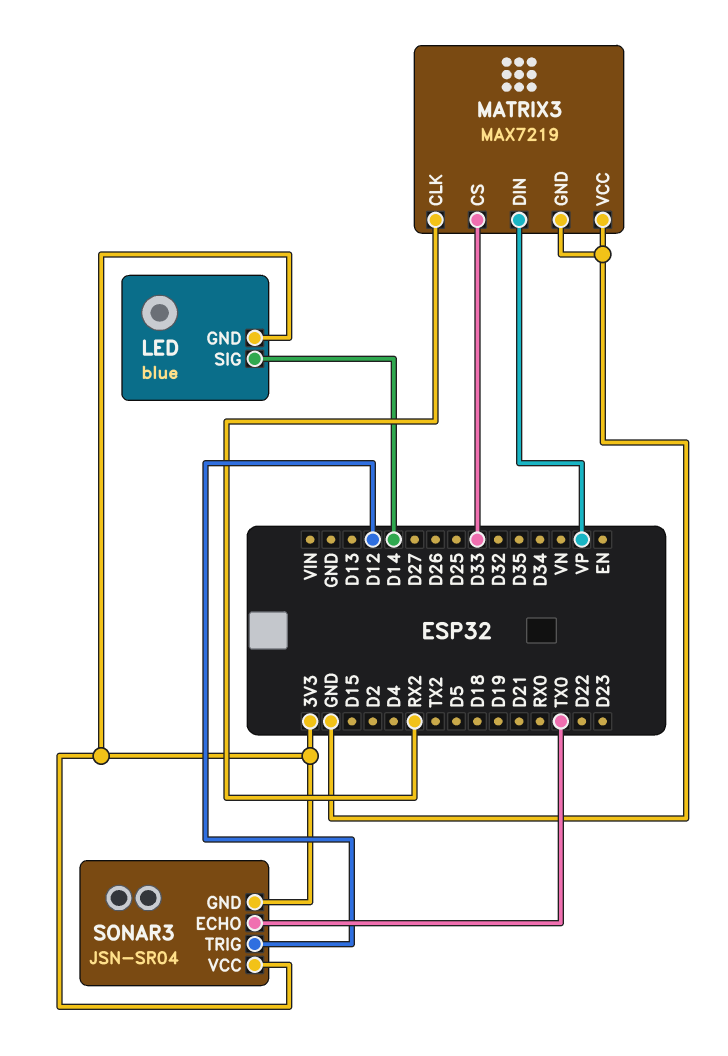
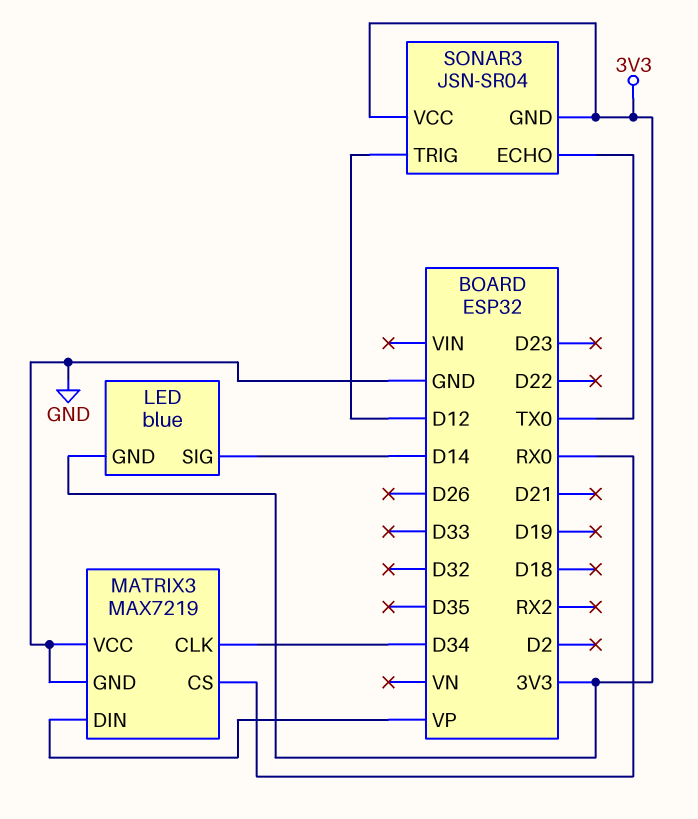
MATRIX3 pin CLK: RX2 -> D34
MATRIX3 pin CS: D33 -> RX0

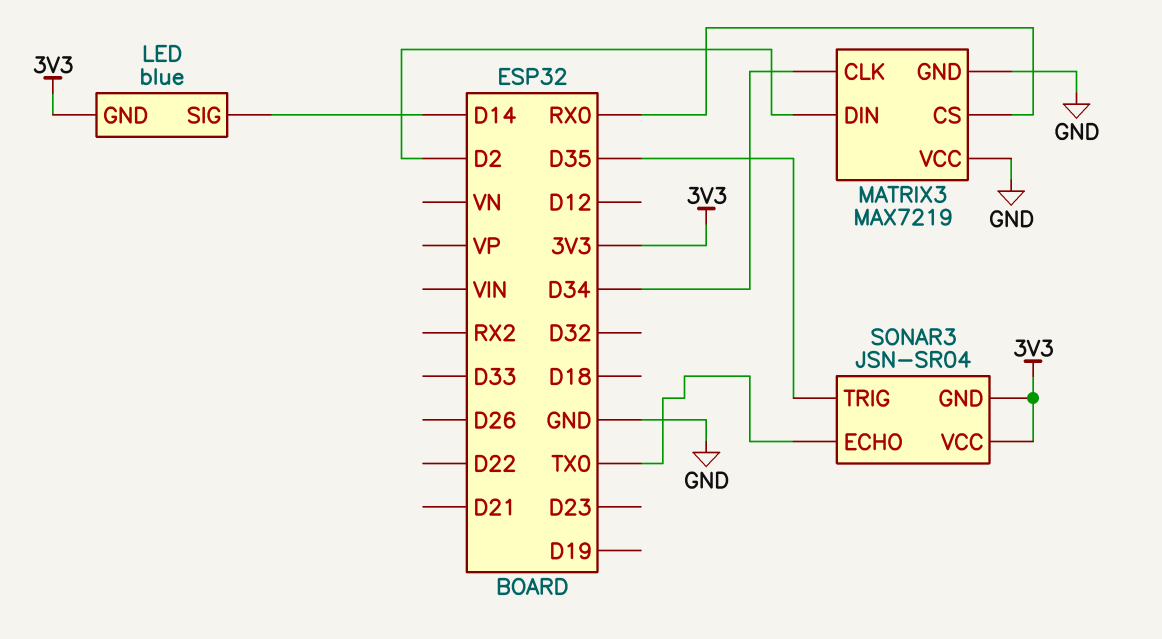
MATRIX3 pin DIN: VP -> D2
SONAR3 pin TRIG: D12 -> D35

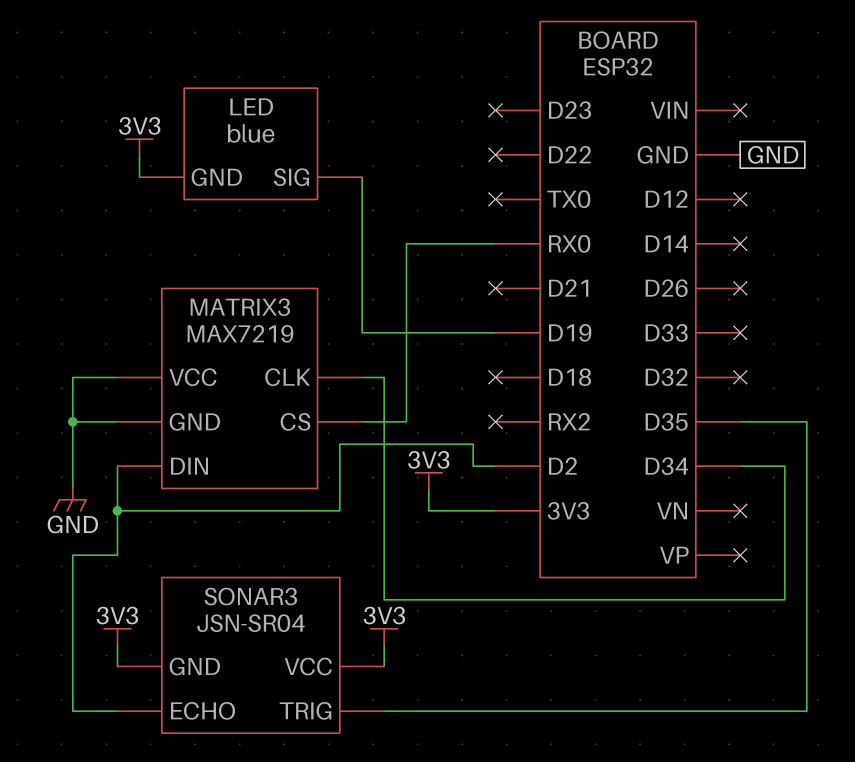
LED pin SIG: D14 -> D19
SONAR3 pin ECHO: TX0 -> D2

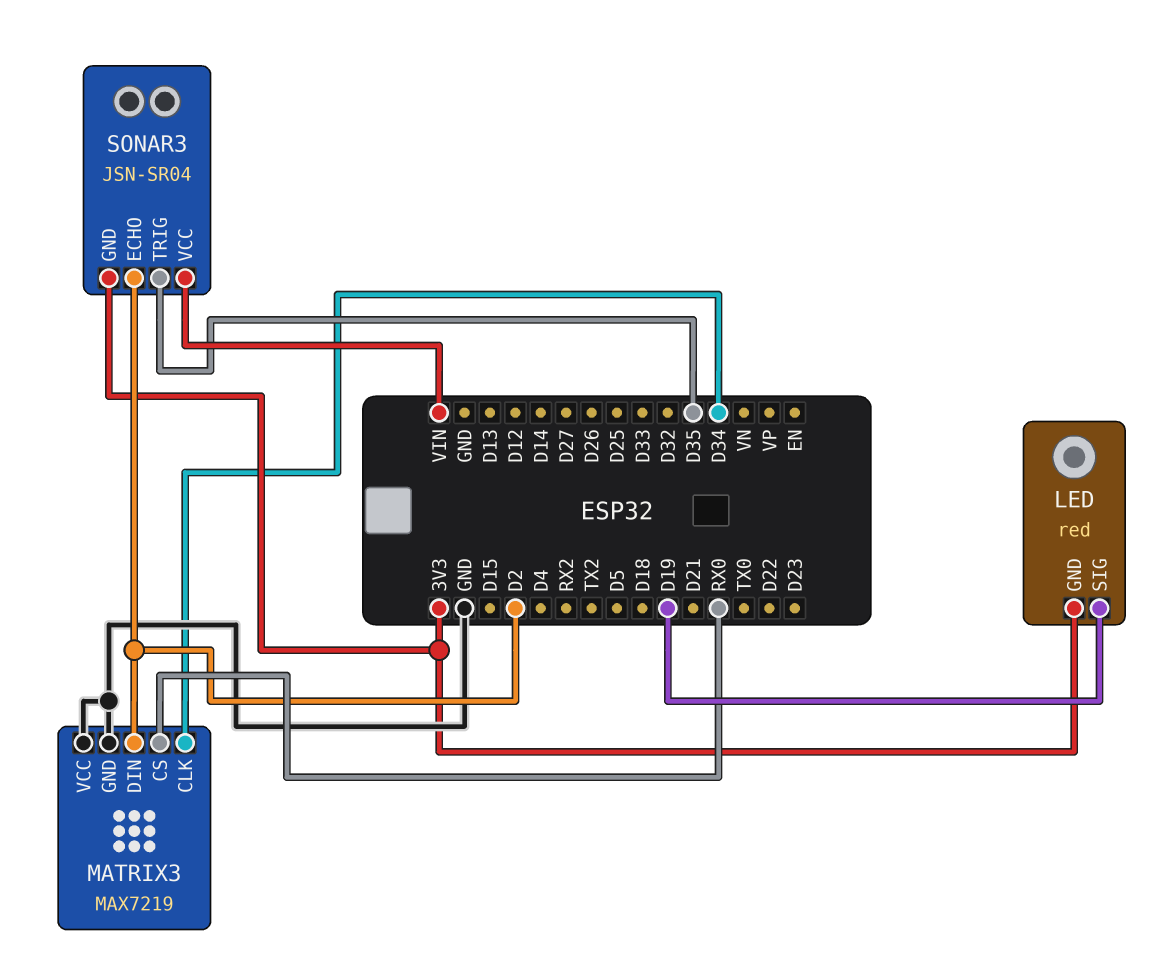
LED: blue -> red
SONAR3 pin VCC: 3V3 -> VIN

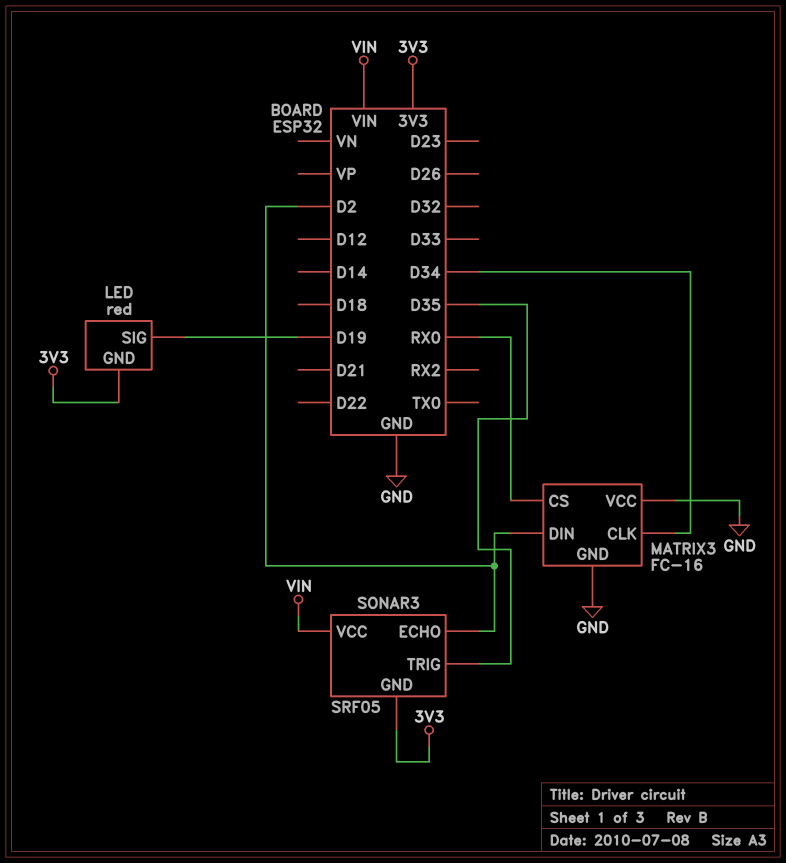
MATRIX3: MAX7219 -> FC-16
SONAR3: JSN-SR04 -> SRF05

